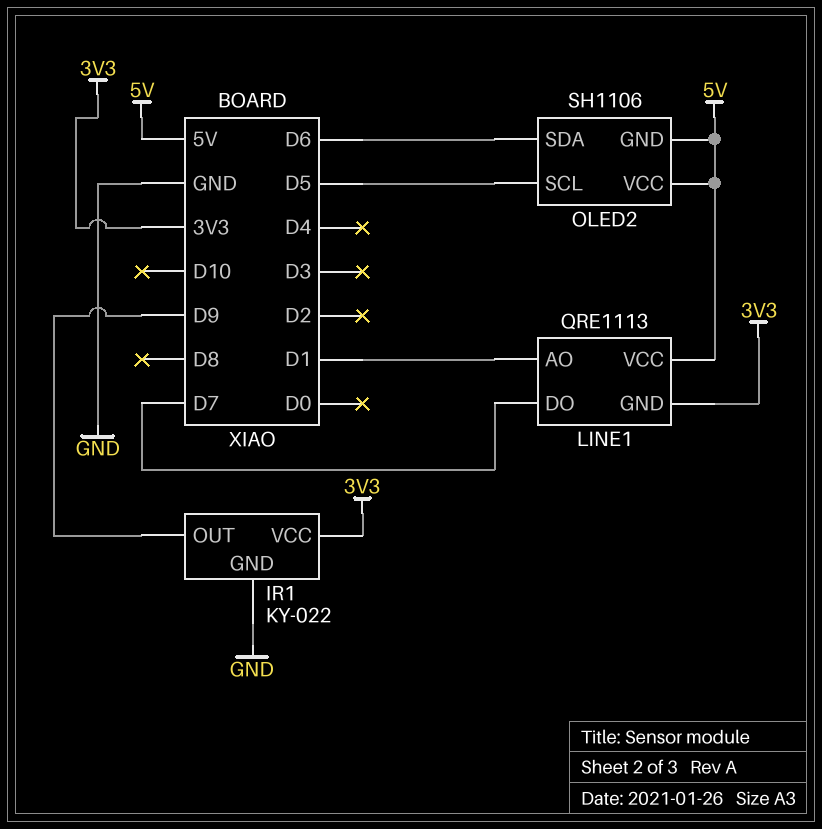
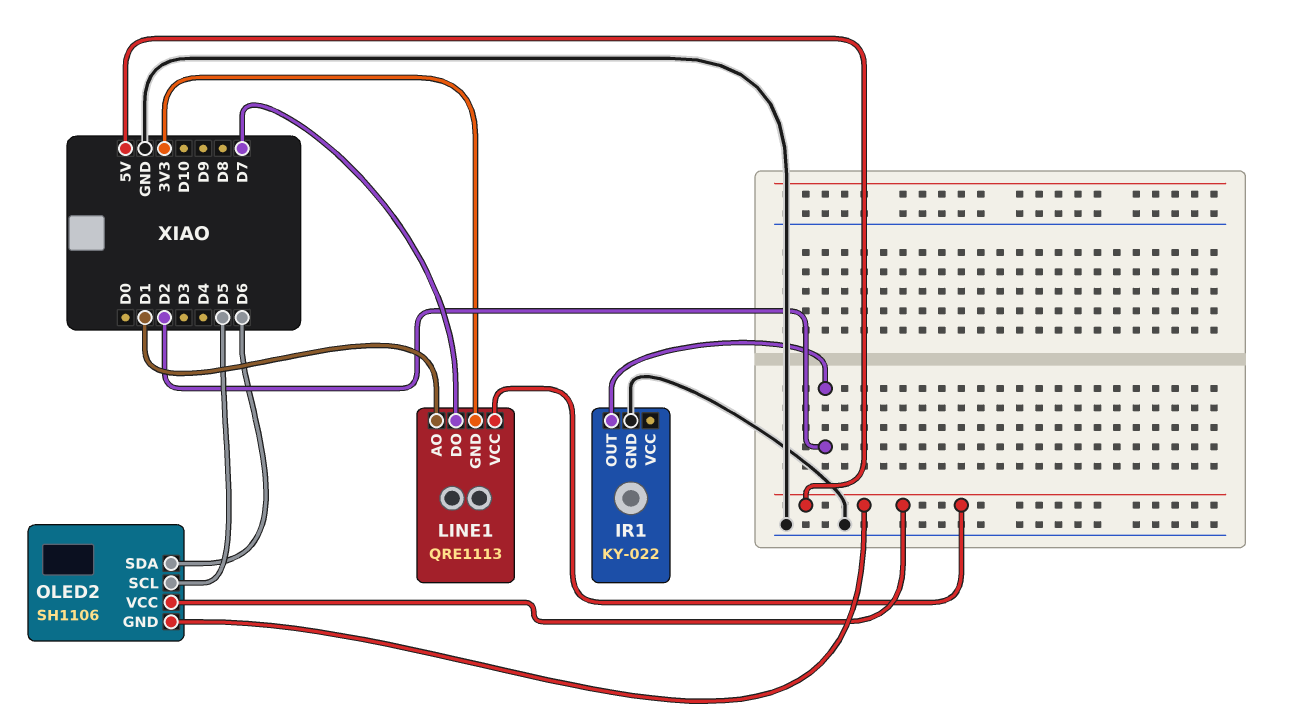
IR1 pin OUT: D9 -> D2
IR1 pin VCC: 3V3 -> none

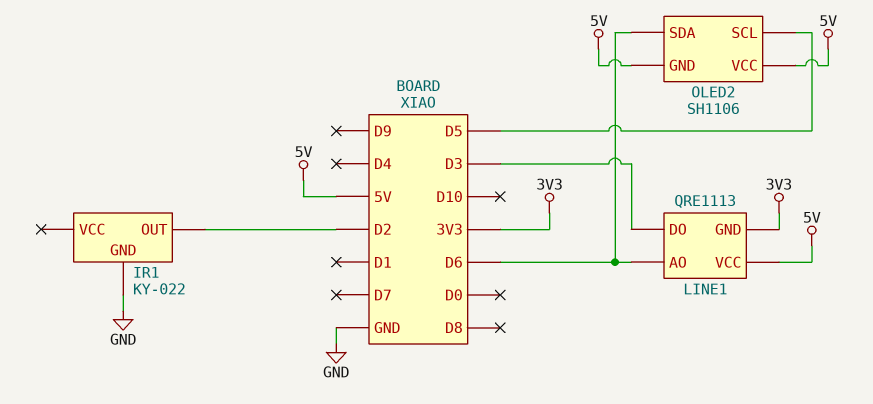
LINE1 pin AO: D1 -> D6
LINE1 pin DO: D7 -> D3

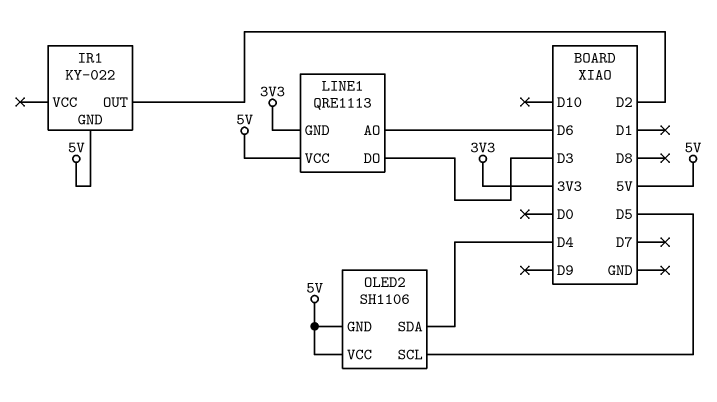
IR1 pin GND: GND -> 5V
OLED2 pin SDA: D6 -> D4

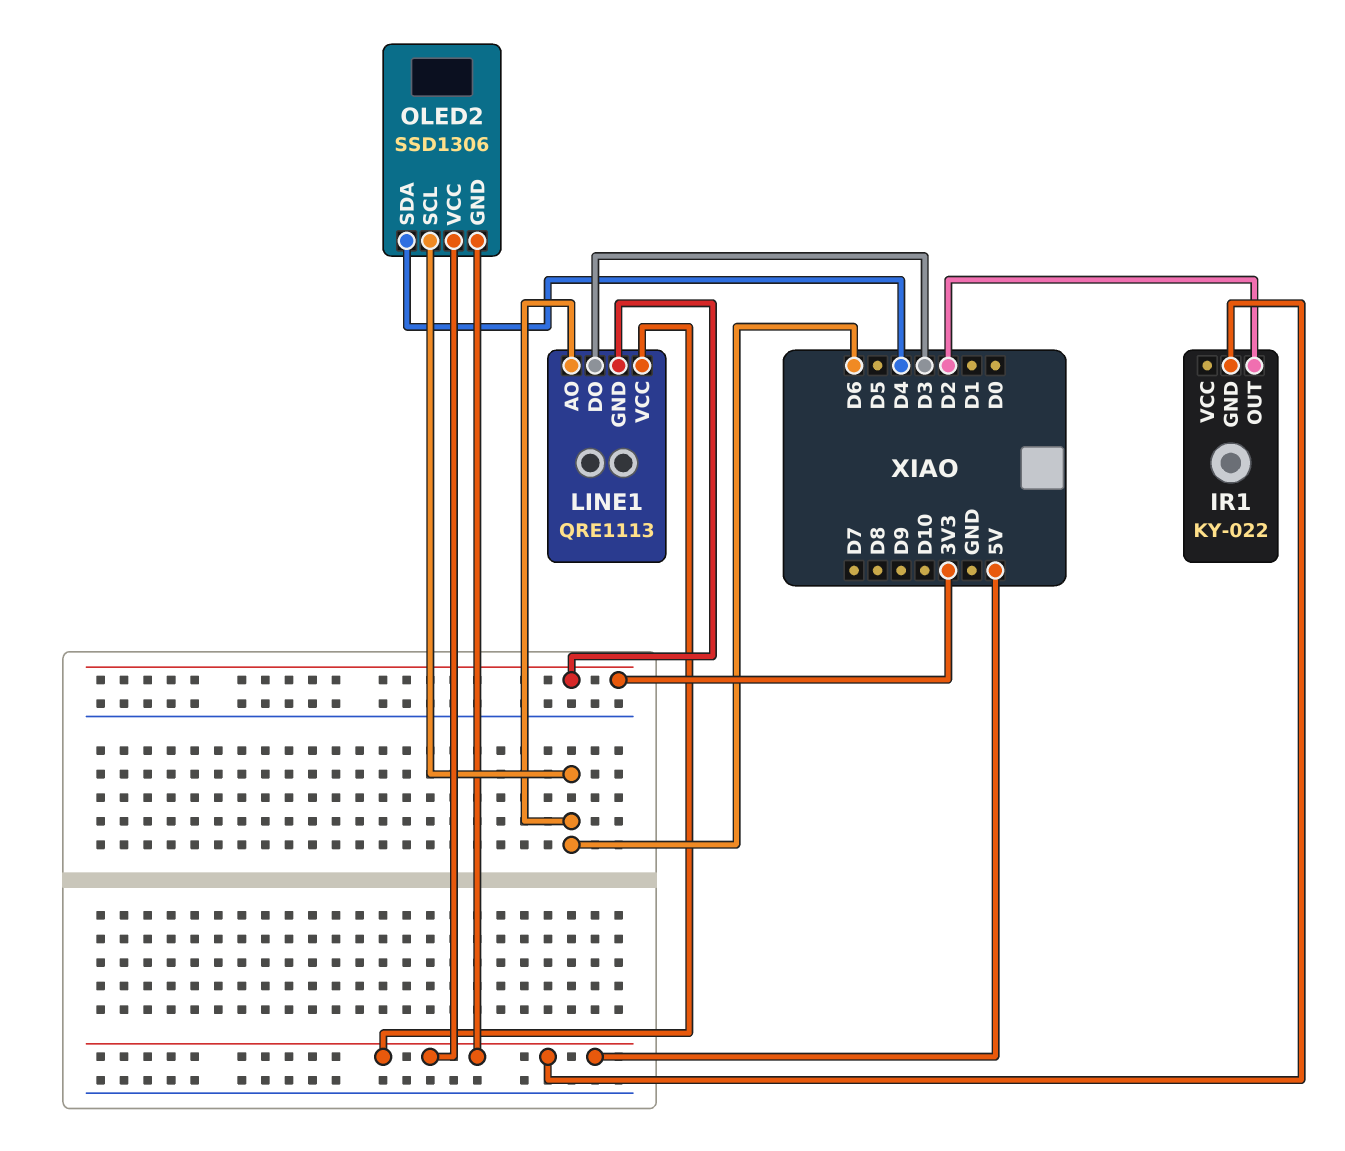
OLED2: SH1106 -> SSD1306
OLED2 pin SCL: D5 -> D6

